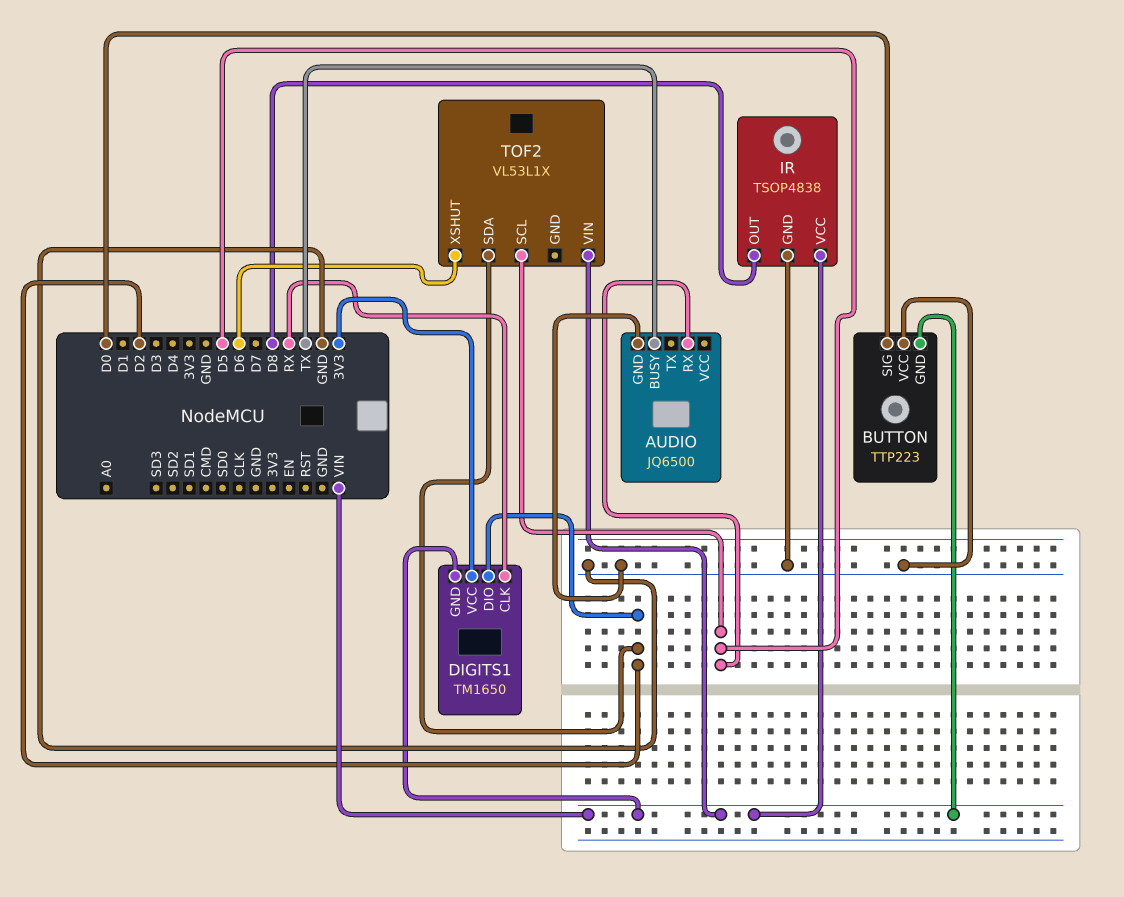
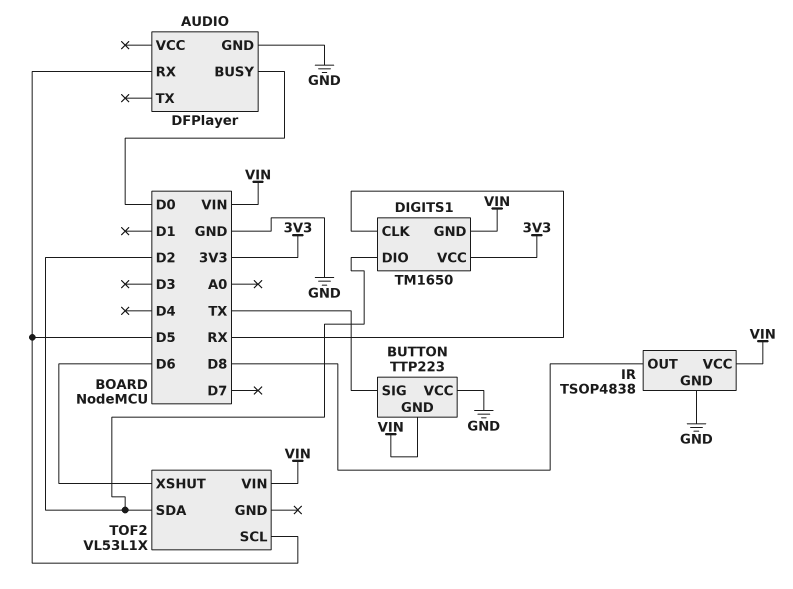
AUDIO: JQ6500 -> DFPlayer
AUDIO pin BUSY: TX -> D0
BUTTON pin SIG: D0 -> TX

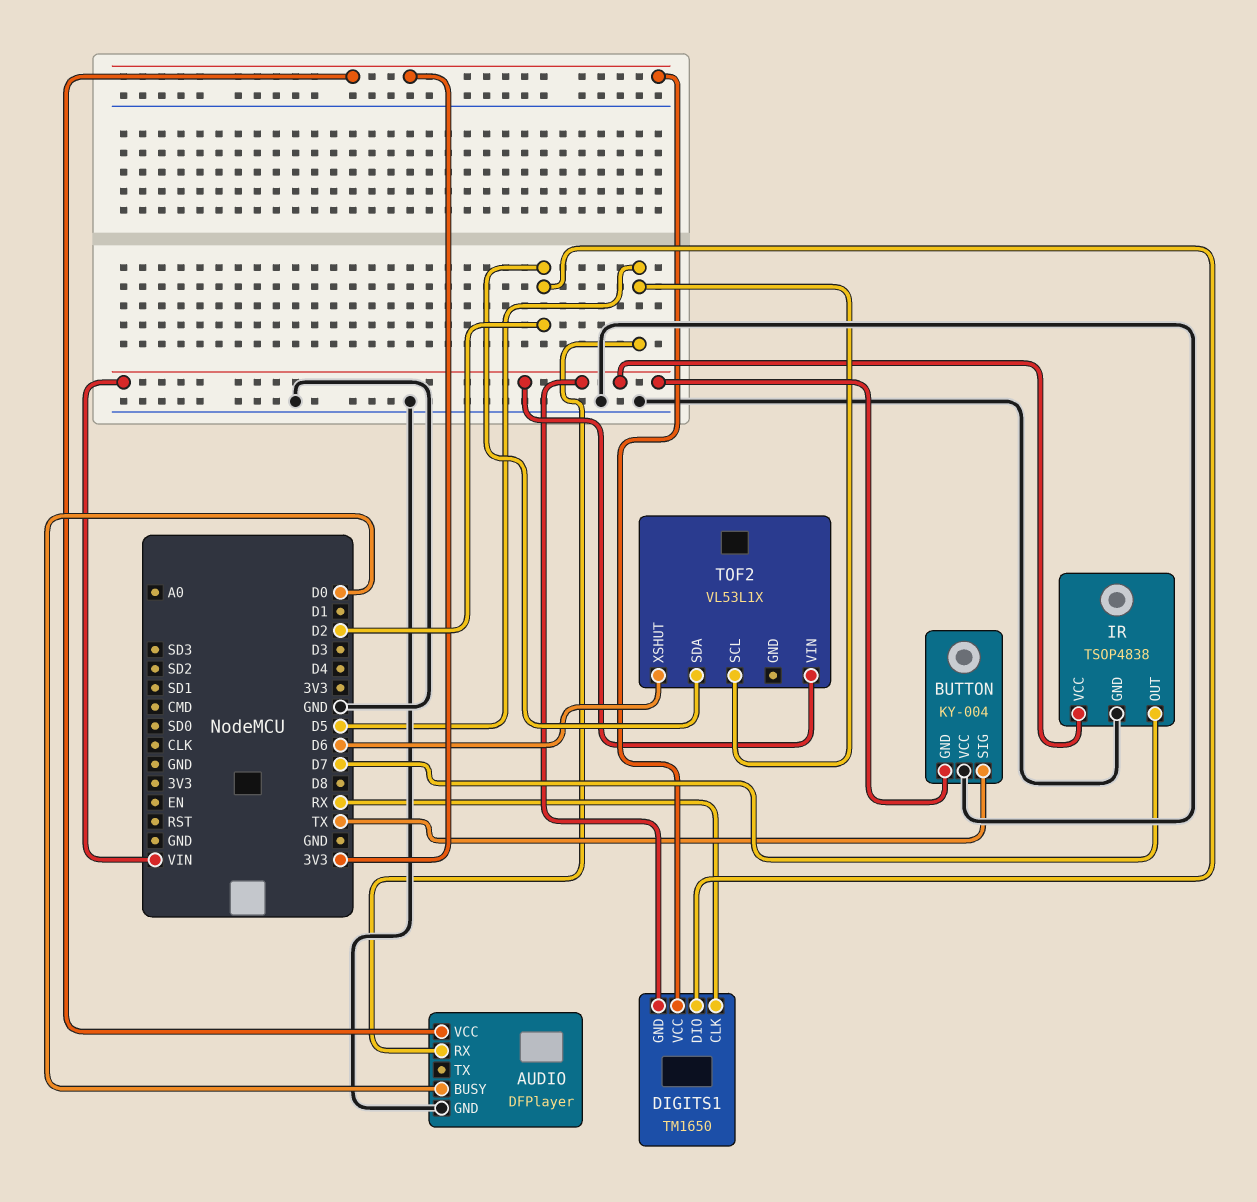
AUDIO pin VCC: none -> 3V3
BUTTON: TTP223 -> KY-004
IR pin OUT: D8 -> D7

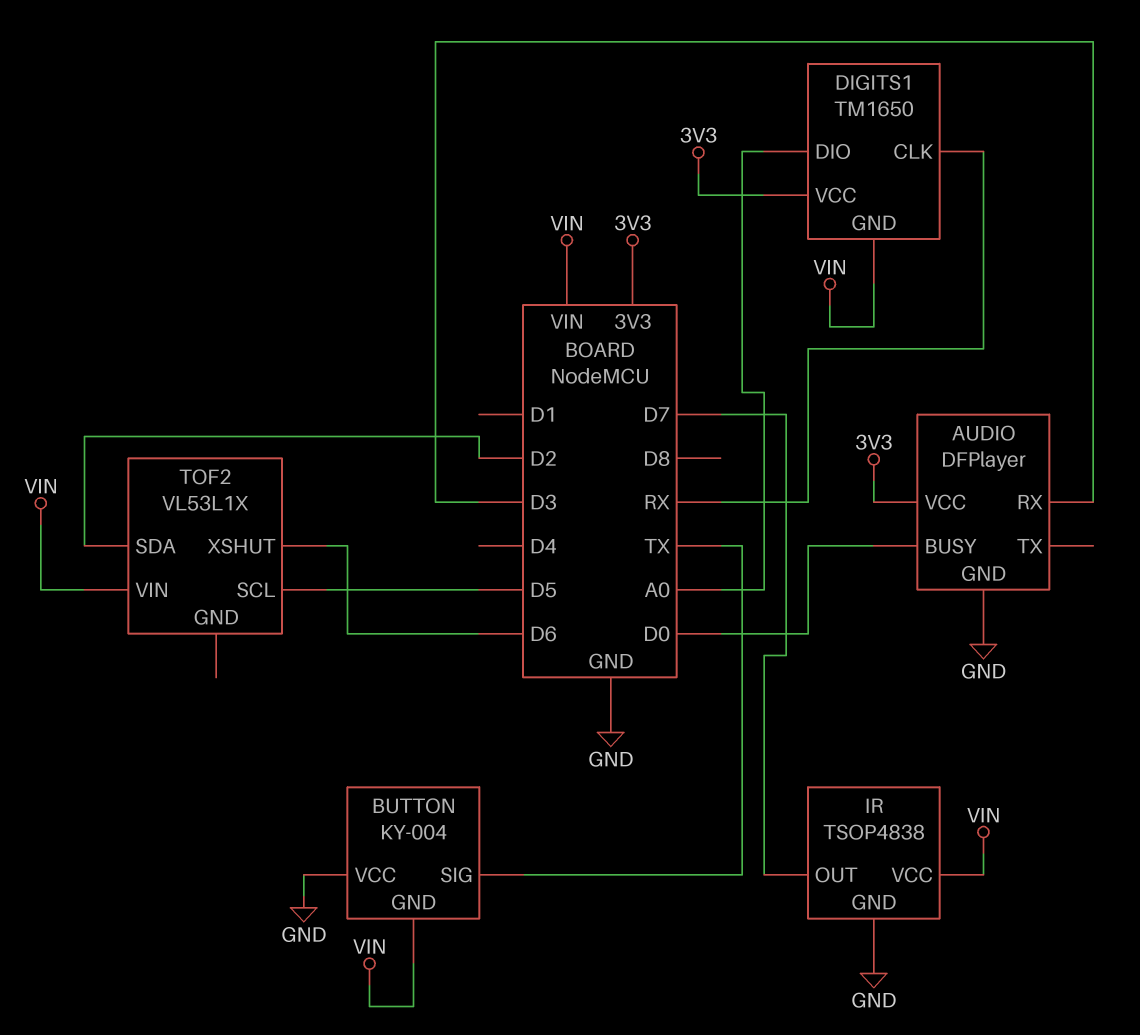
AUDIO pin RX: D5 -> D3
DIGITS1 pin DIO: D2 -> A0

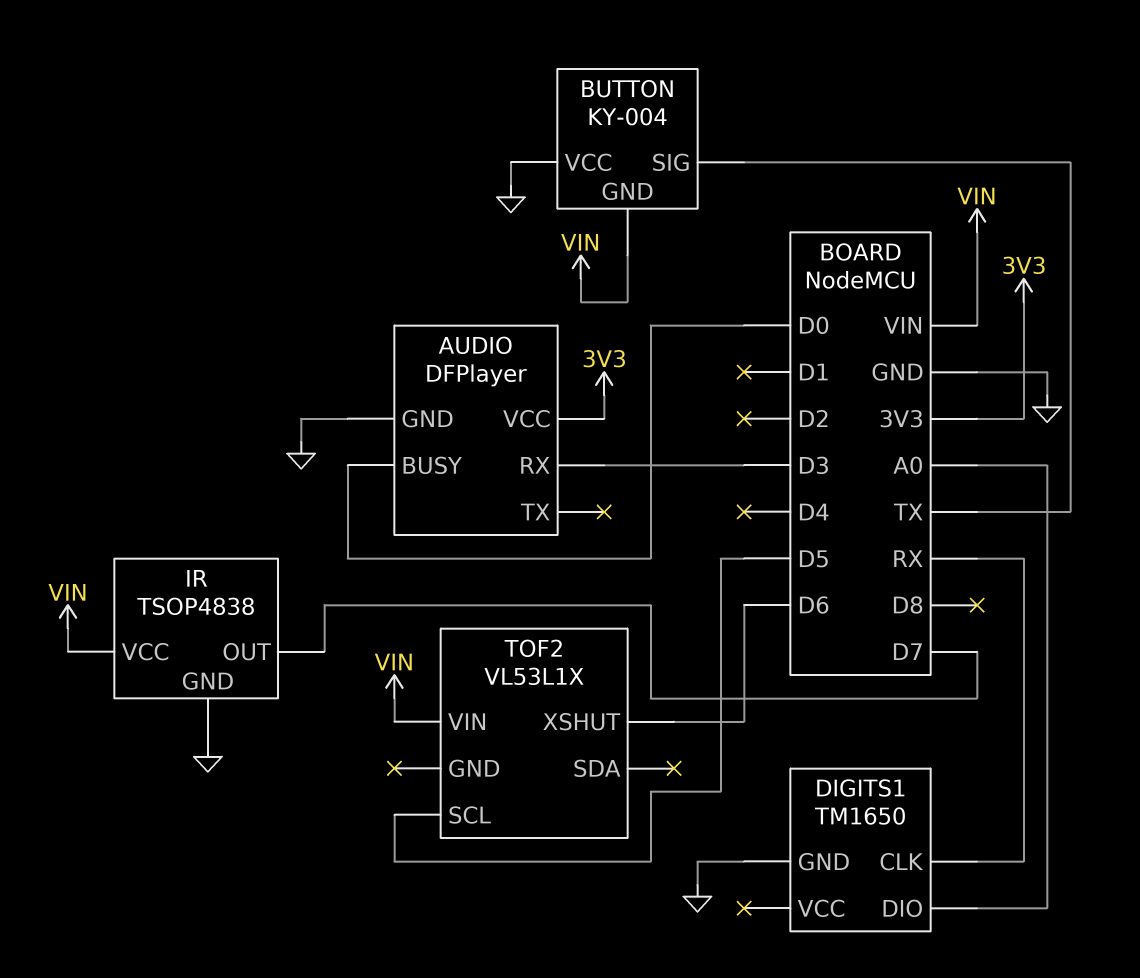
DIGITS1 pin GND: VIN -> GND
DIGITS1 pin VCC: 3V3 -> none
TOF2 pin SDA: D2 -> none

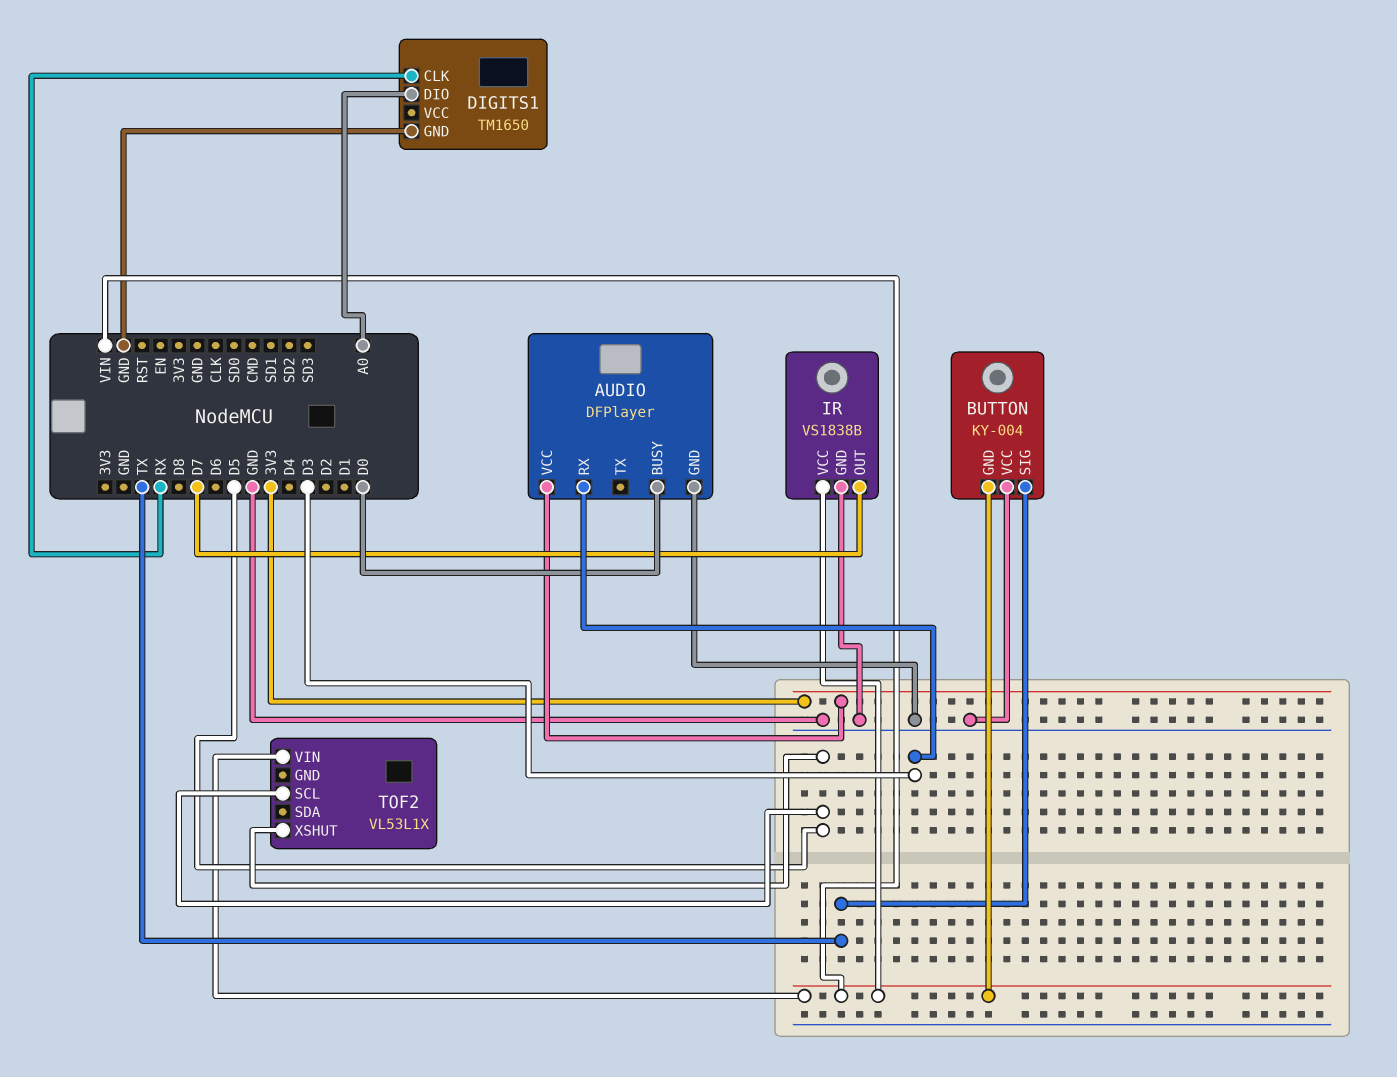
IR: TSOP4838 -> VS1838B
TOF2 pin XSHUT: D6 -> D5

